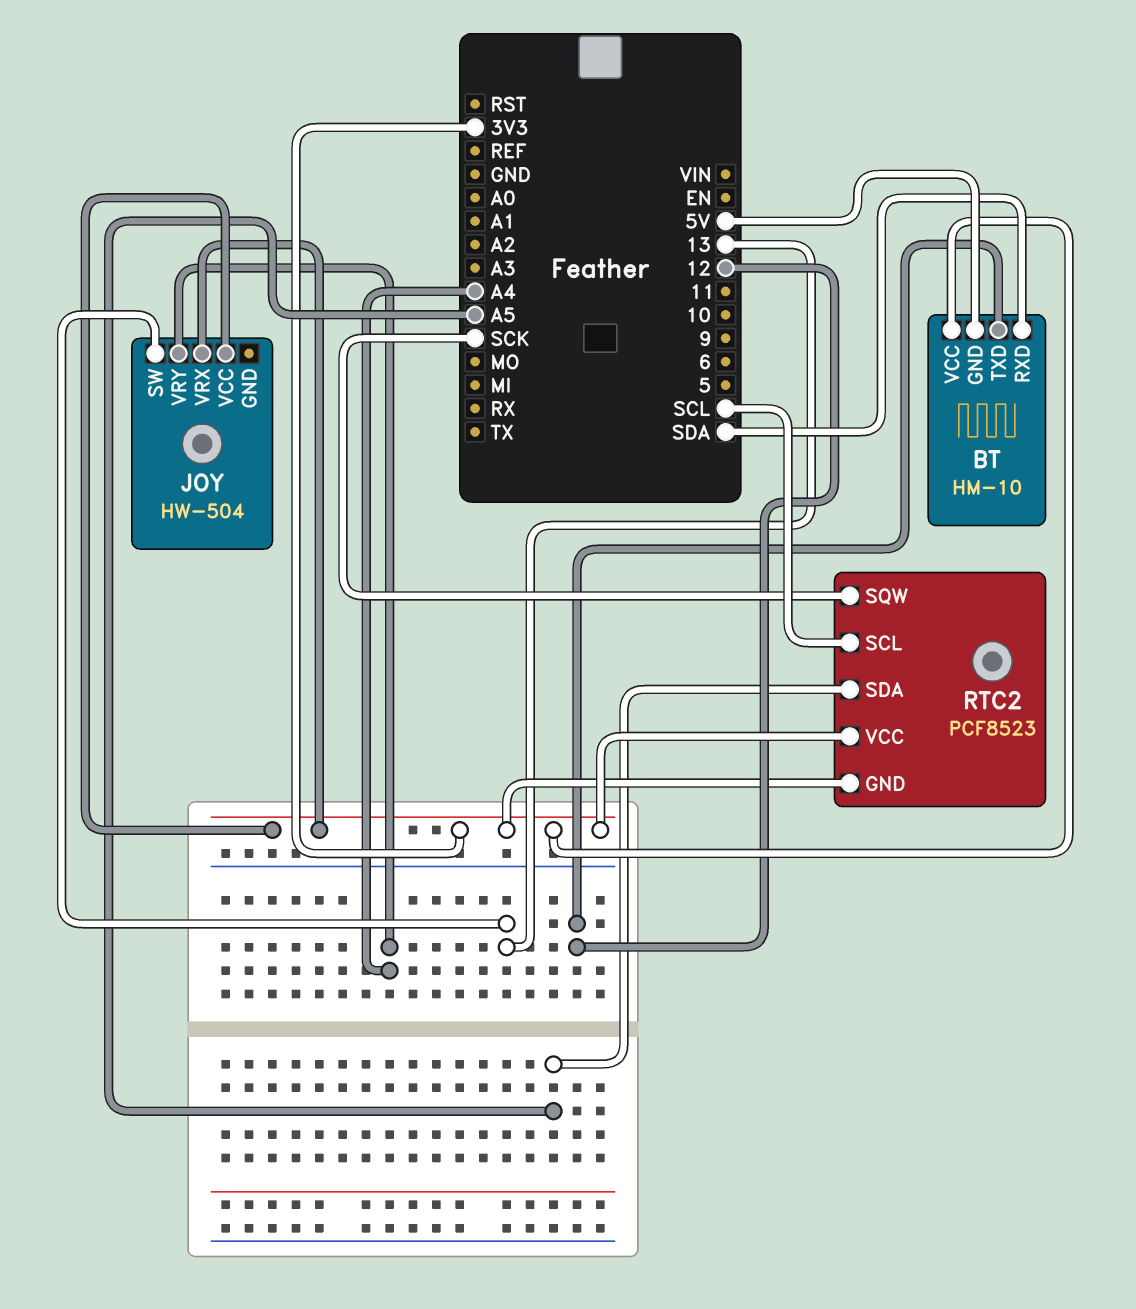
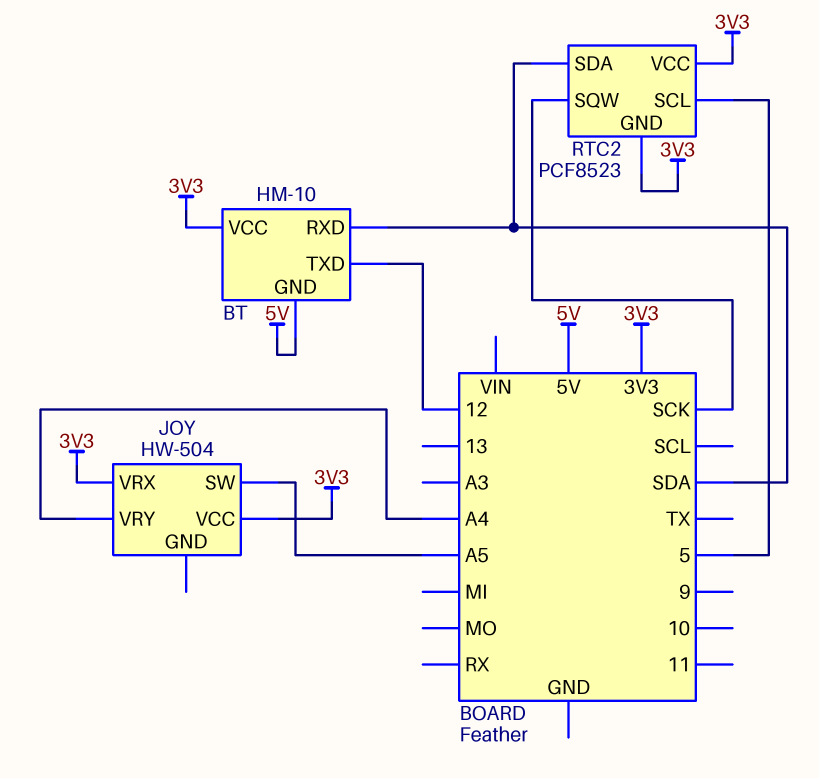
JOY pin SW: 13 -> A5
RTC2 pin SCL: SCL -> 5
RTC2 pin SDA: A5 -> SDA

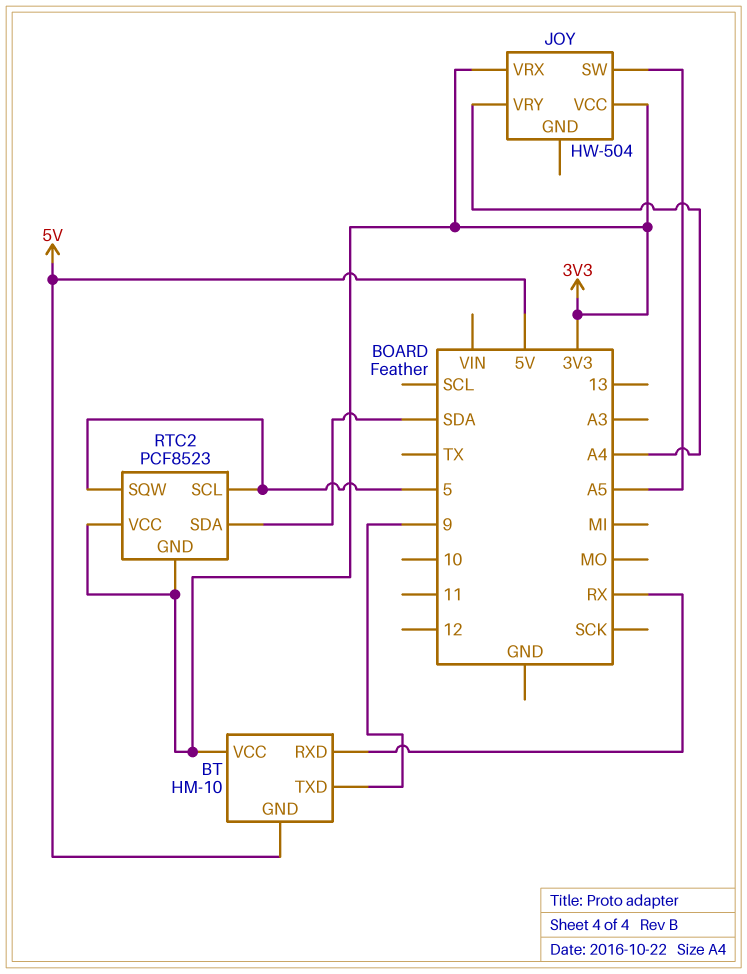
BT pin RXD: SDA -> RX
BT pin TXD: 12 -> 9
RTC2 pin SQW: SCK -> 5

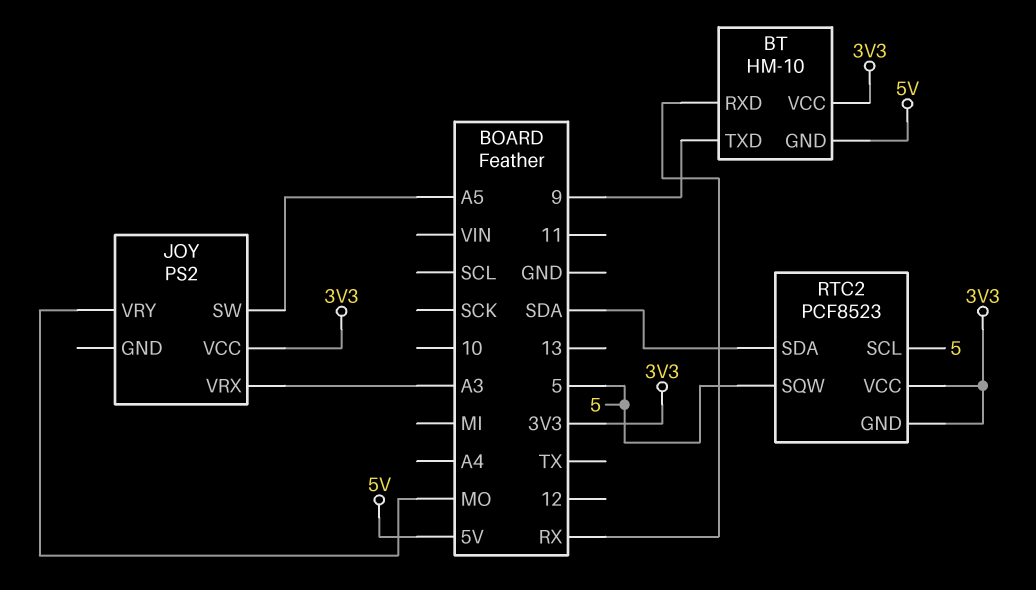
JOY: HW-504 -> PS2
JOY pin VRX: 3V3 -> A3
JOY pin VRY: A4 -> MO

